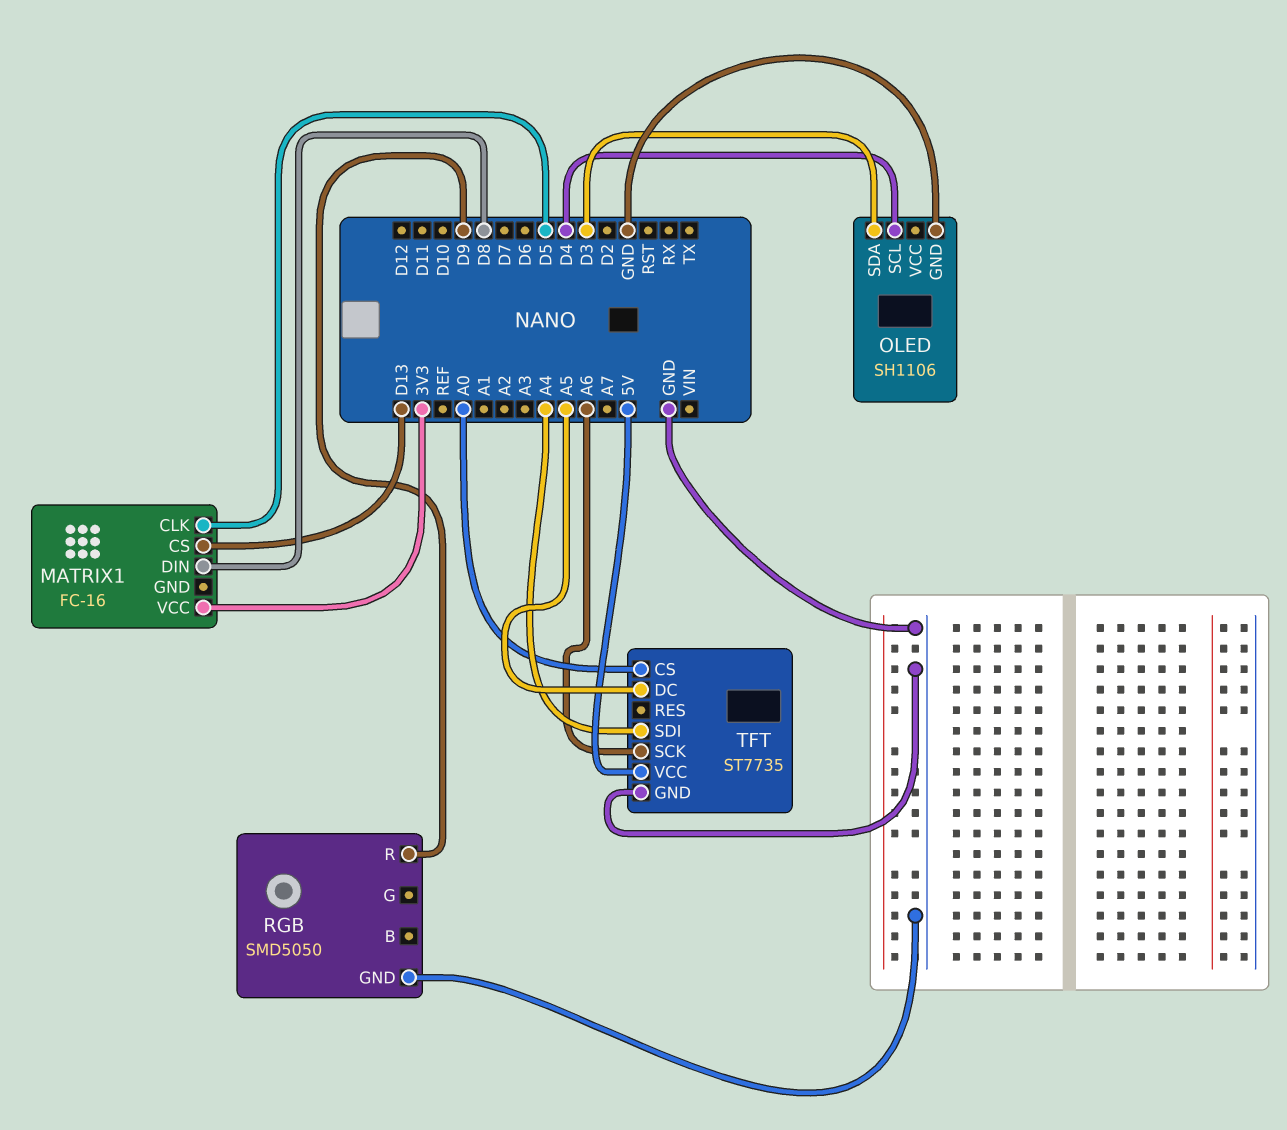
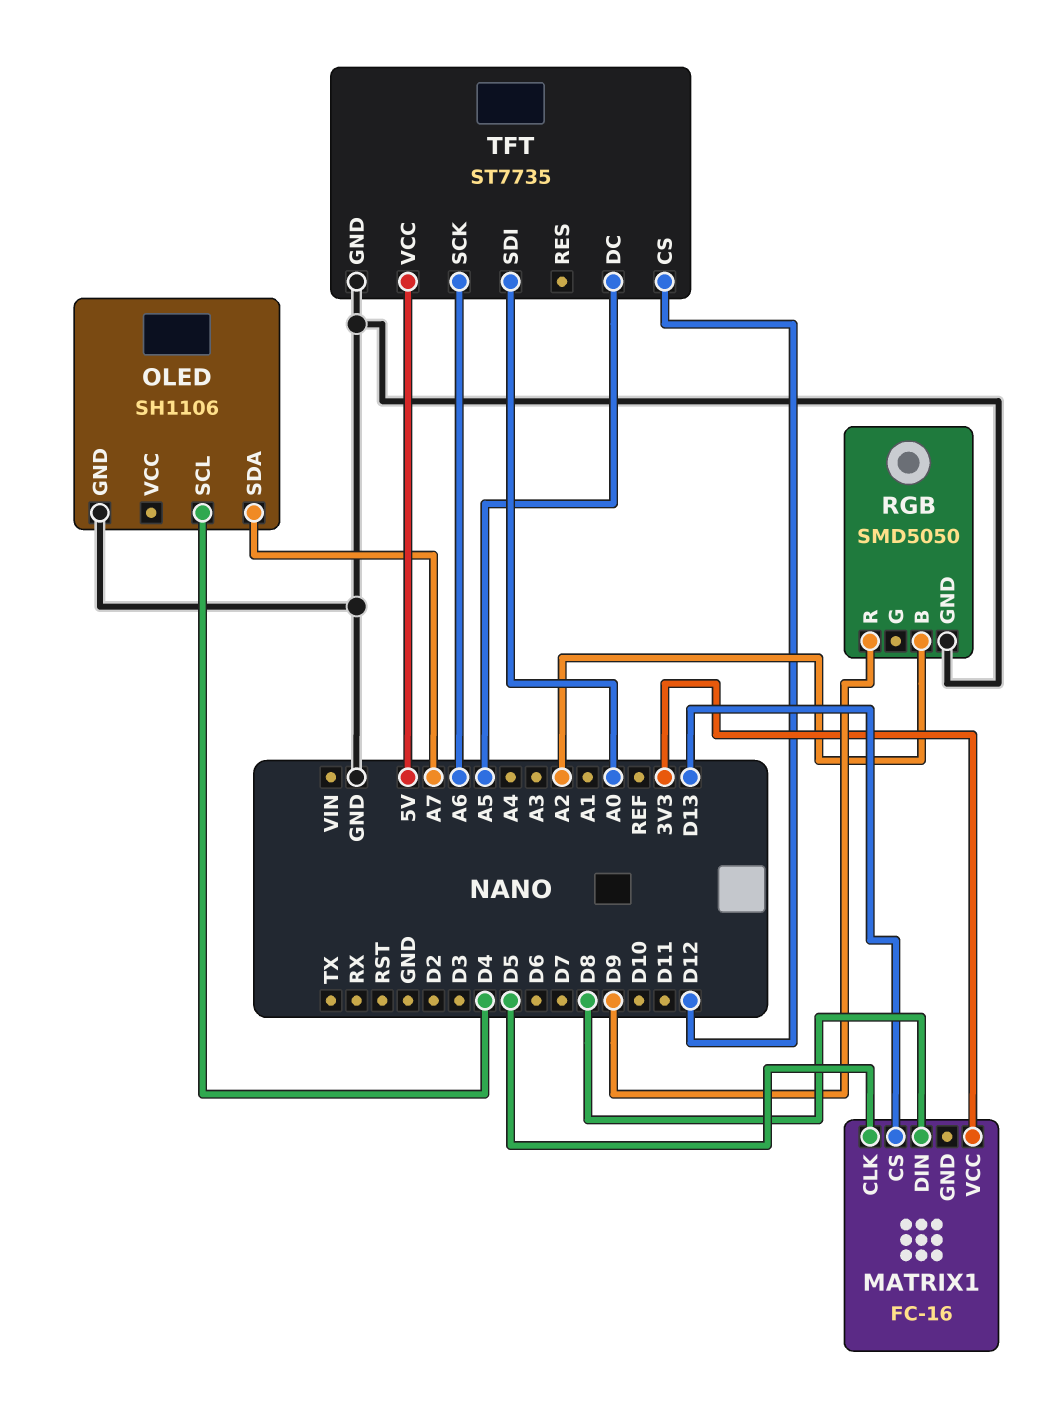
OLED pin SDA: D3 -> A7
RGB pin B: none -> A2
TFT pin CS: A0 -> D12
TFT pin SDI: A4 -> A0

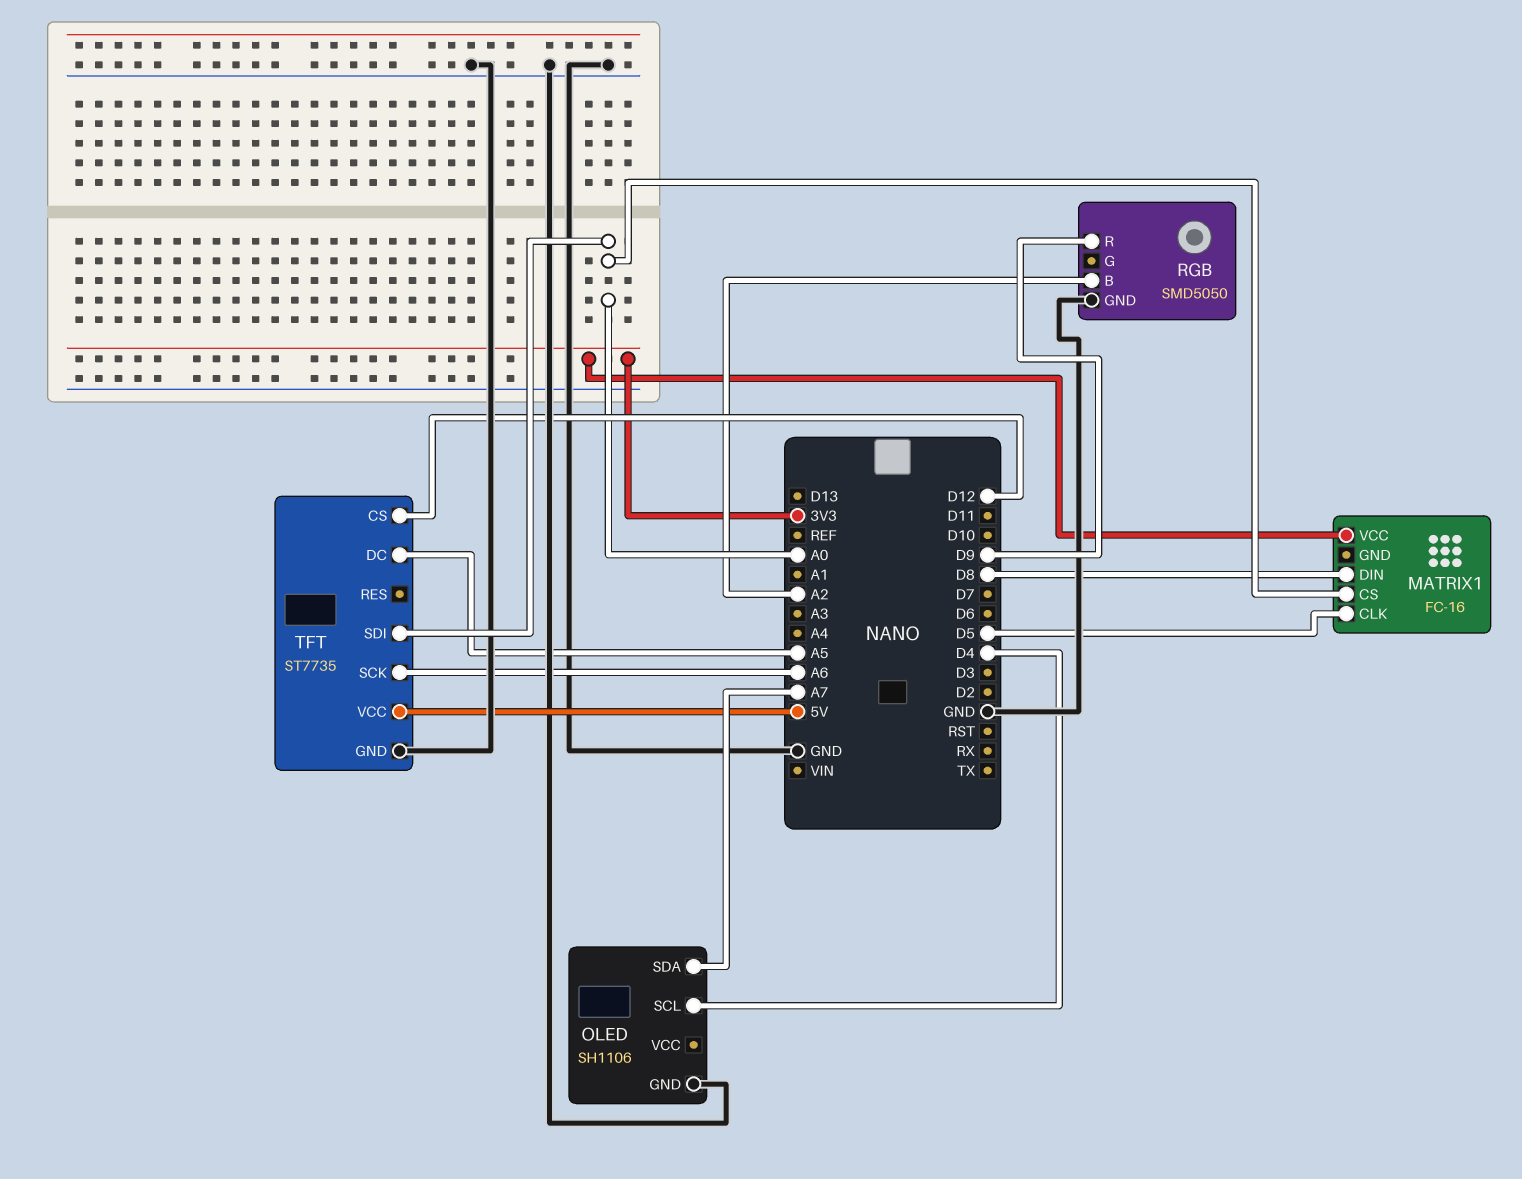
MATRIX1 pin CS: D13 -> A0

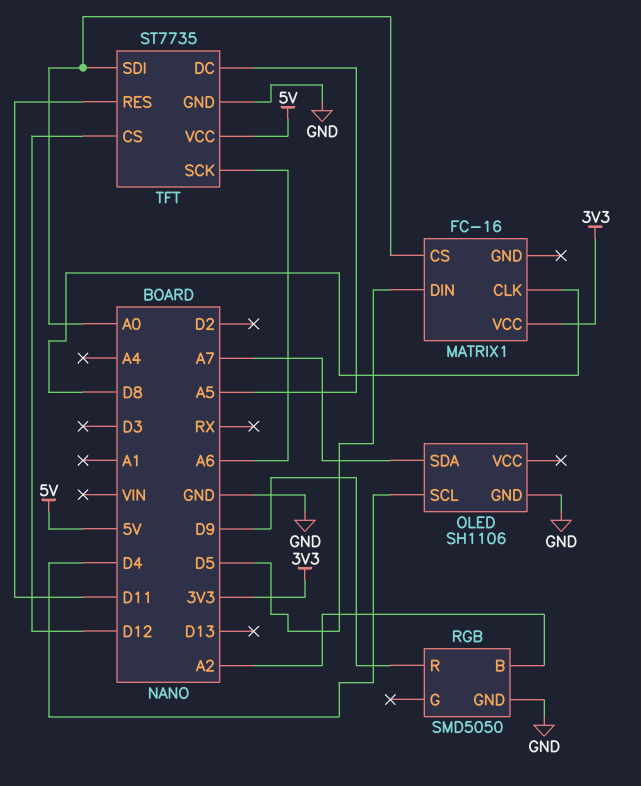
MATRIX1 pin CLK: D5 -> D8
MATRIX1 pin DIN: D8 -> D5
TFT pin RES: none -> D11

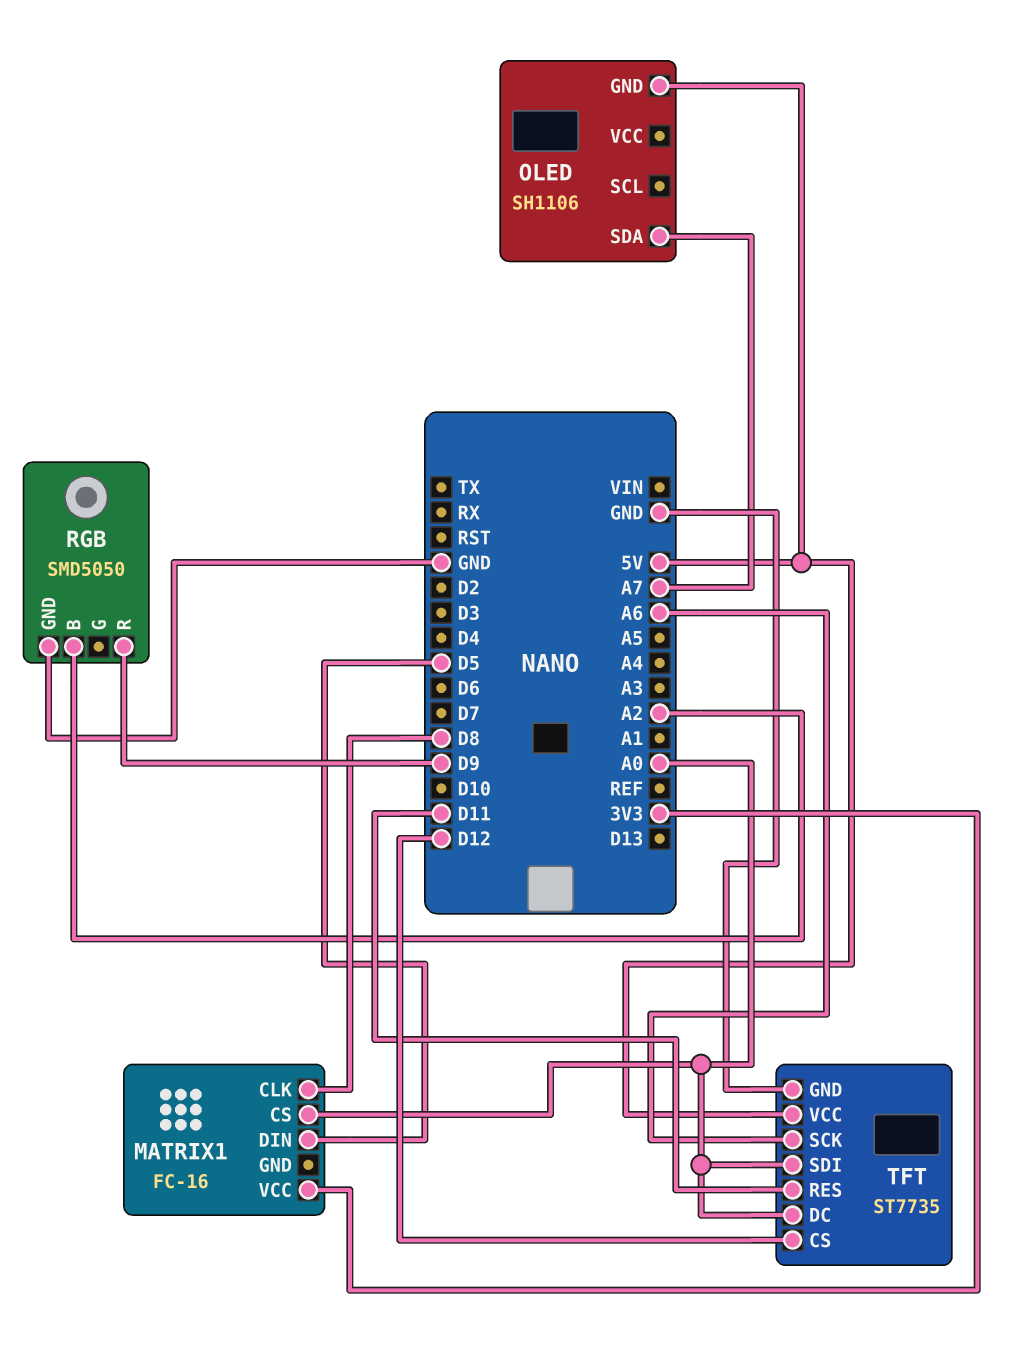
OLED pin GND: GND -> 5V
OLED pin SCL: D4 -> none
TFT pin DC: A5 -> A0

